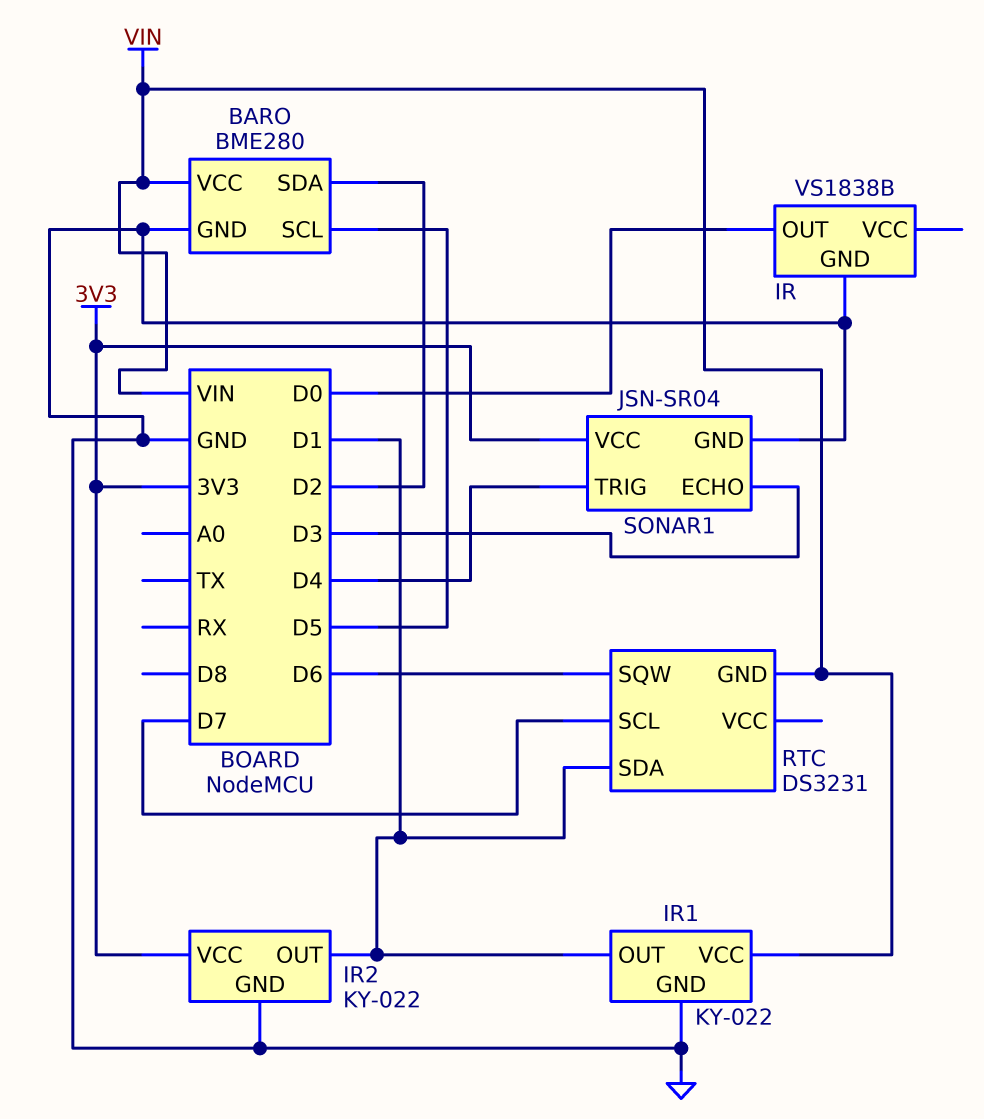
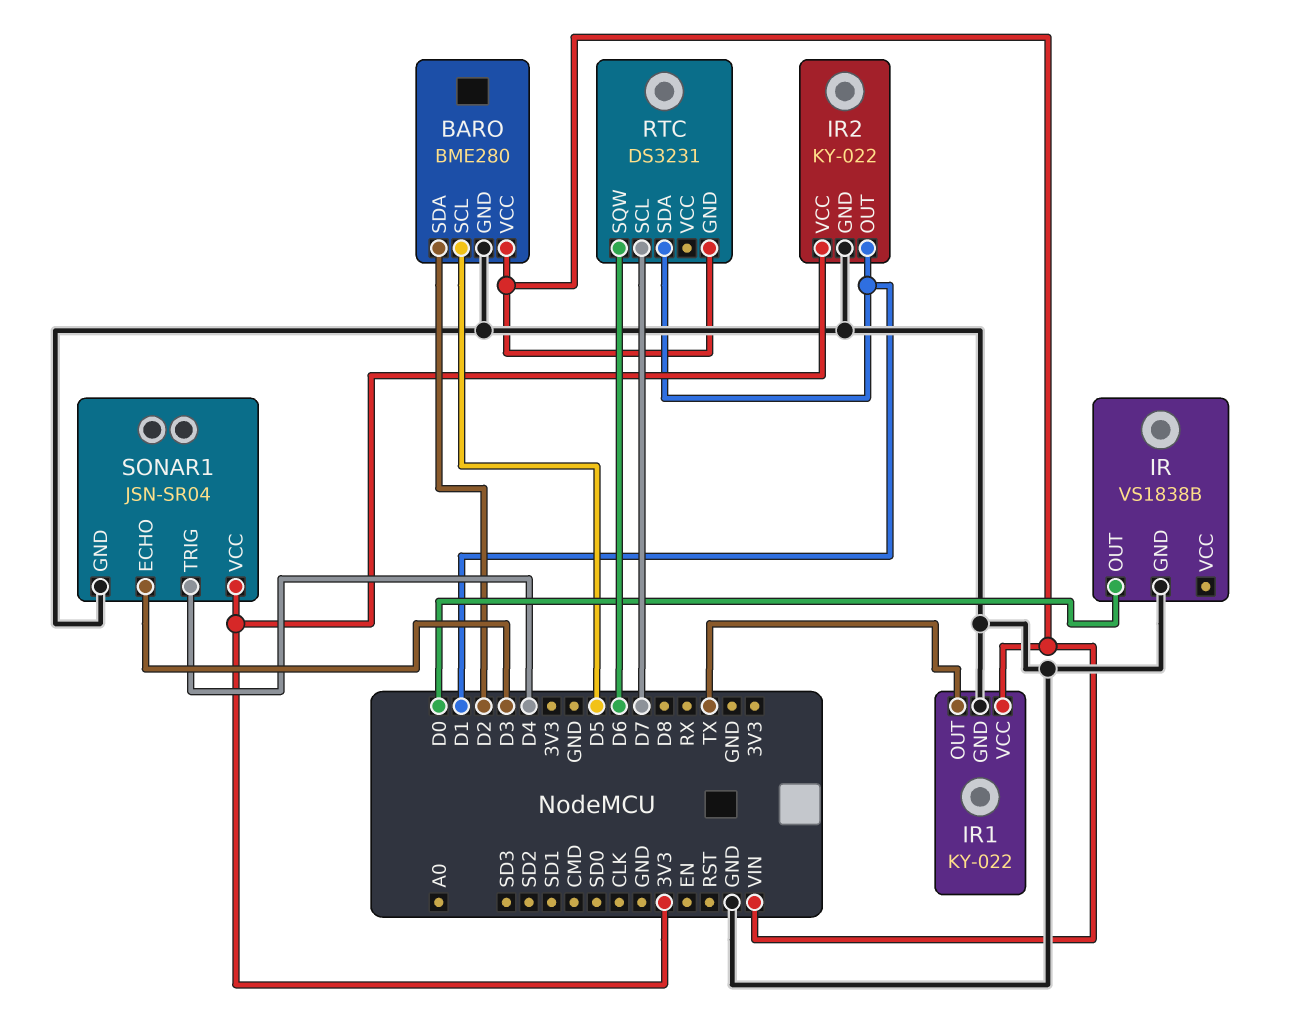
IR1 pin OUT: D1 -> TX

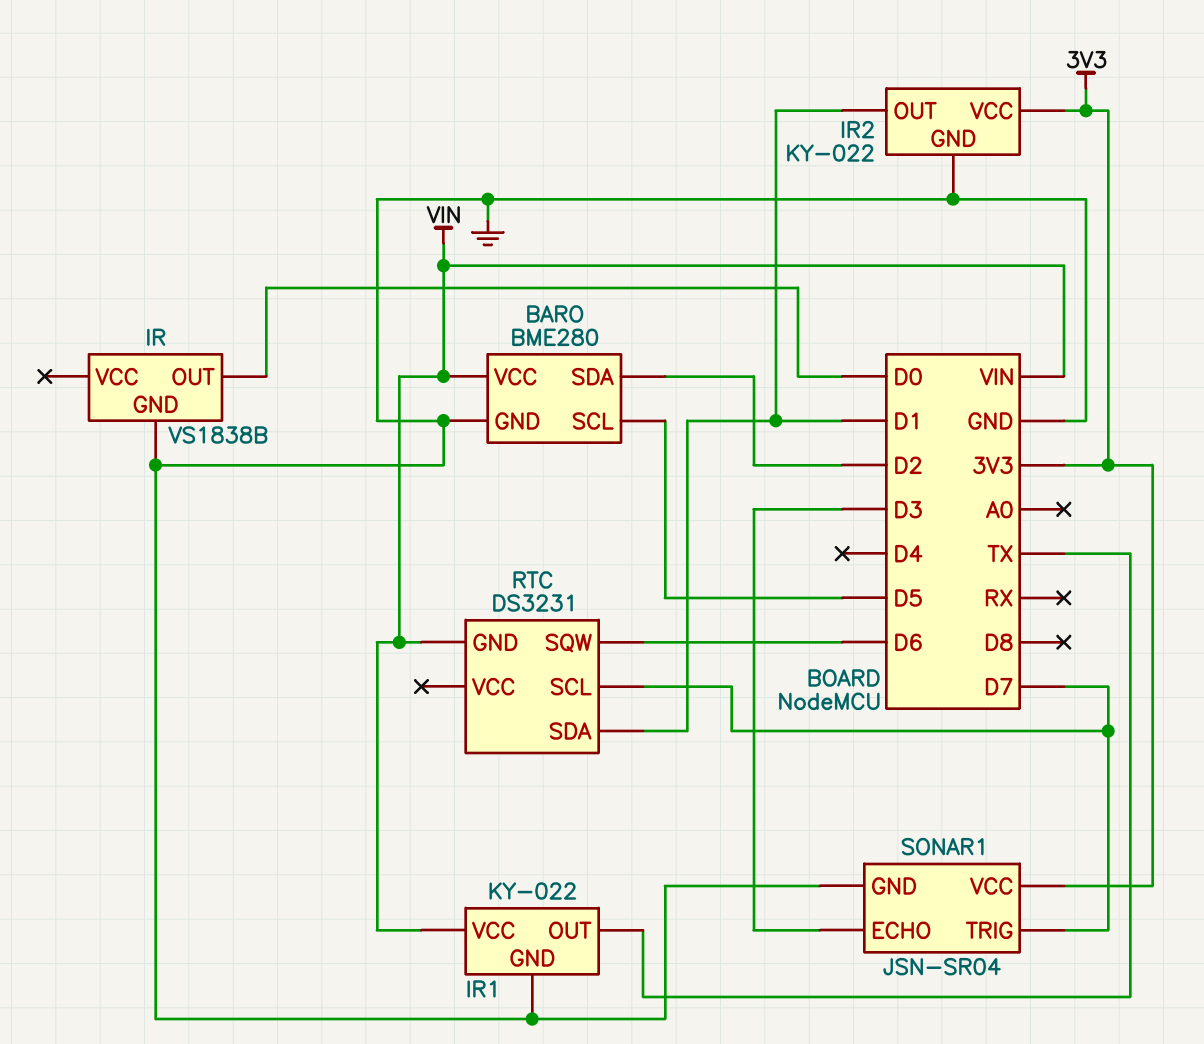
SONAR1 pin TRIG: D4 -> D7

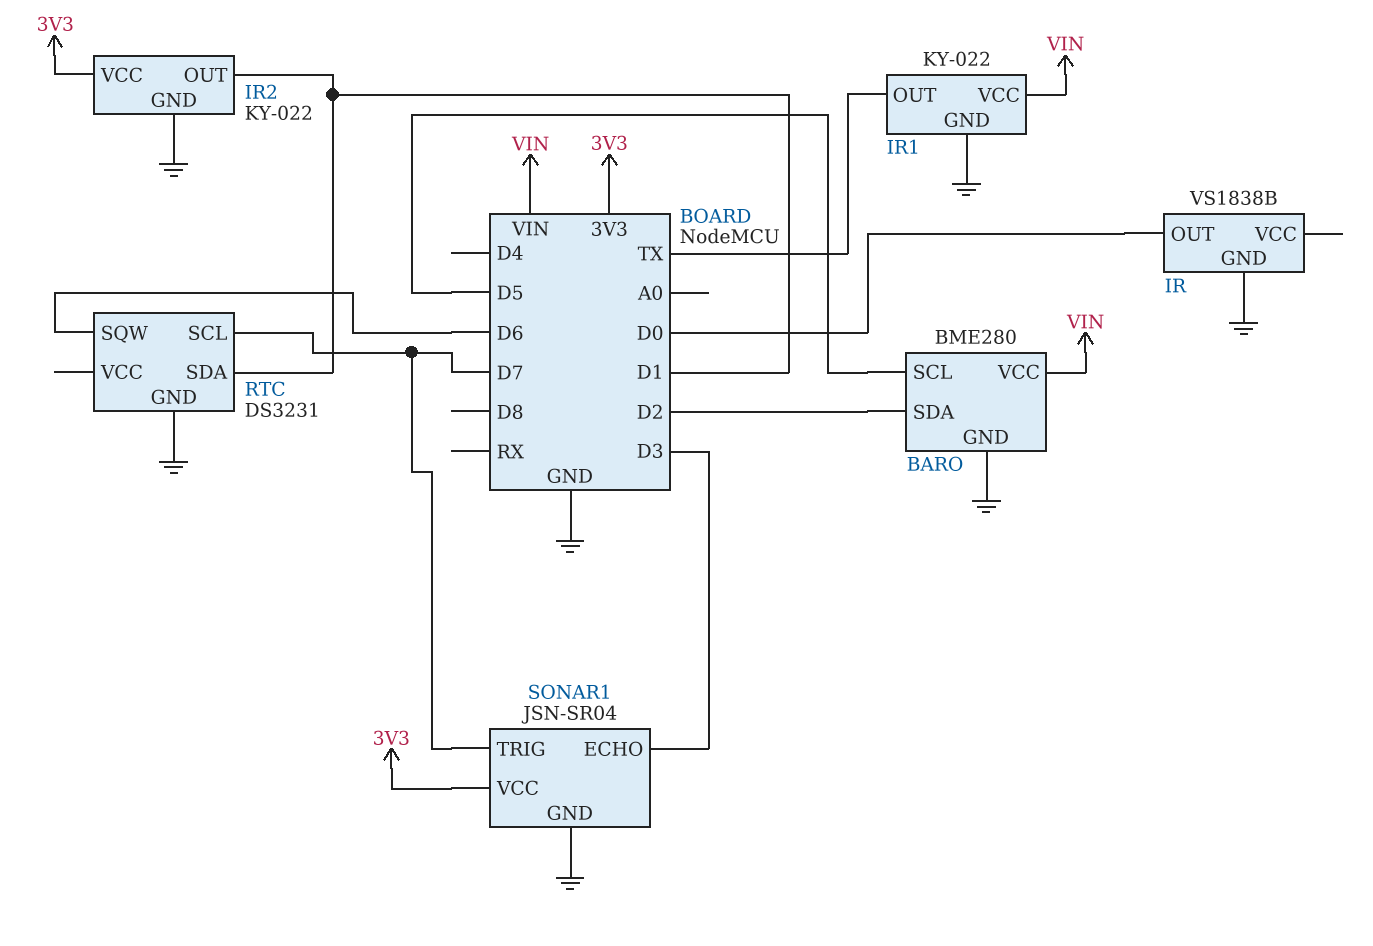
RTC pin GND: VIN -> GND

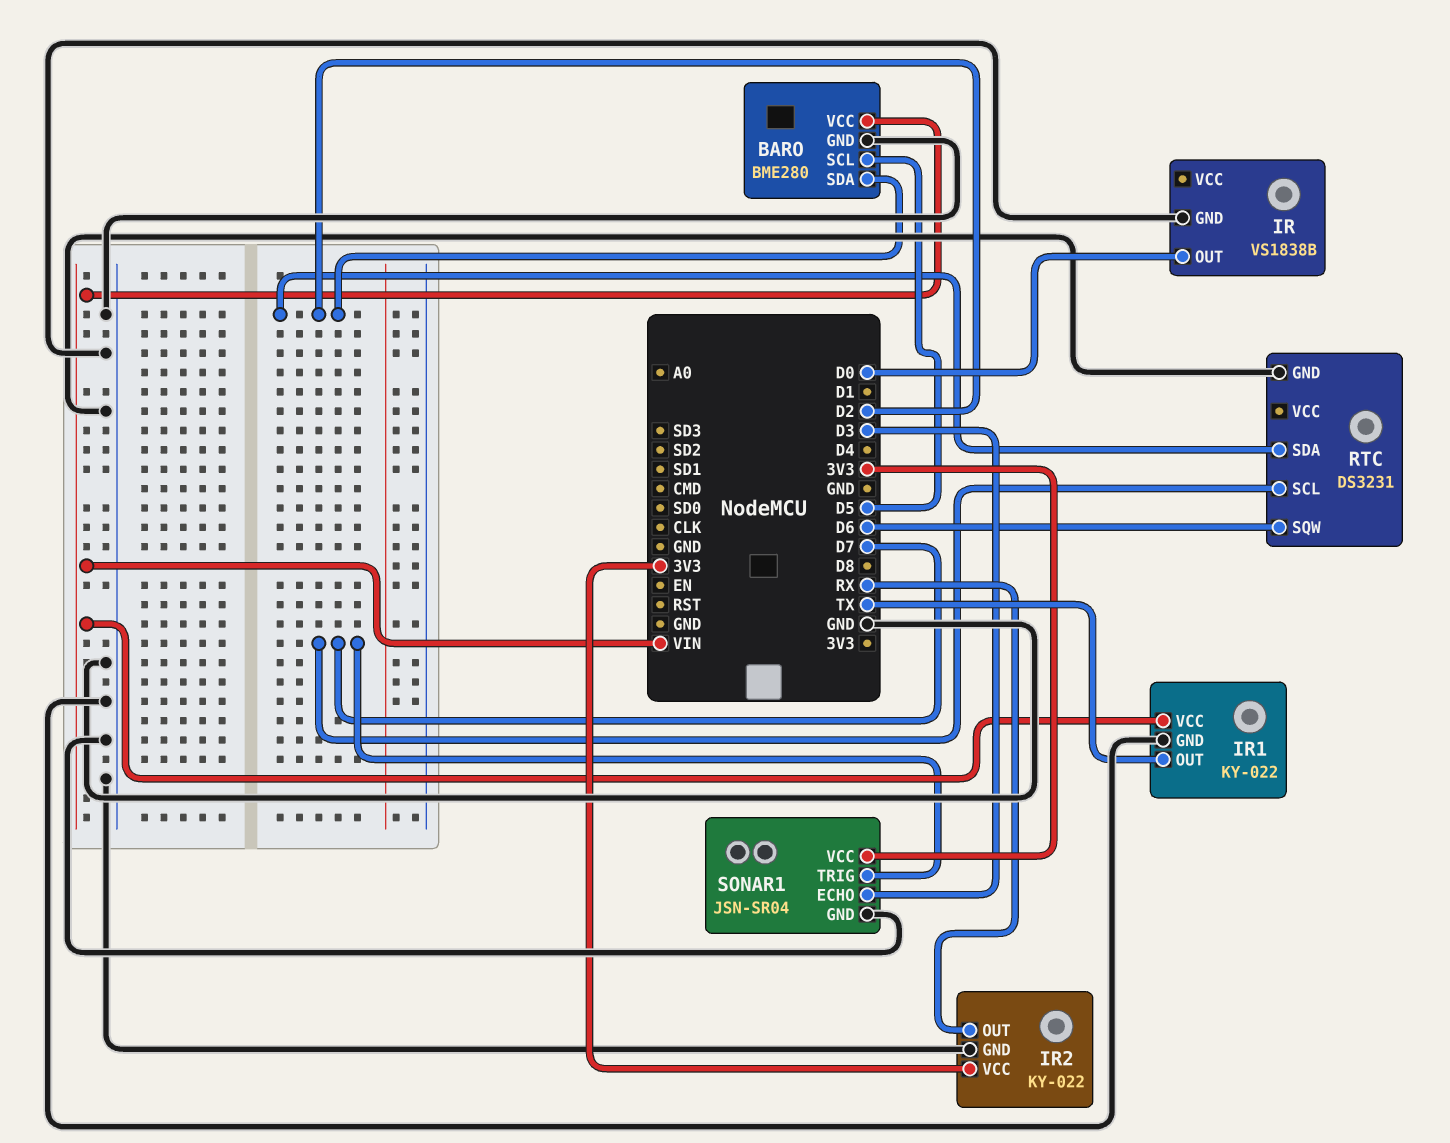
IR2 pin OUT: D1 -> RX
RTC pin SDA: D1 -> D2

